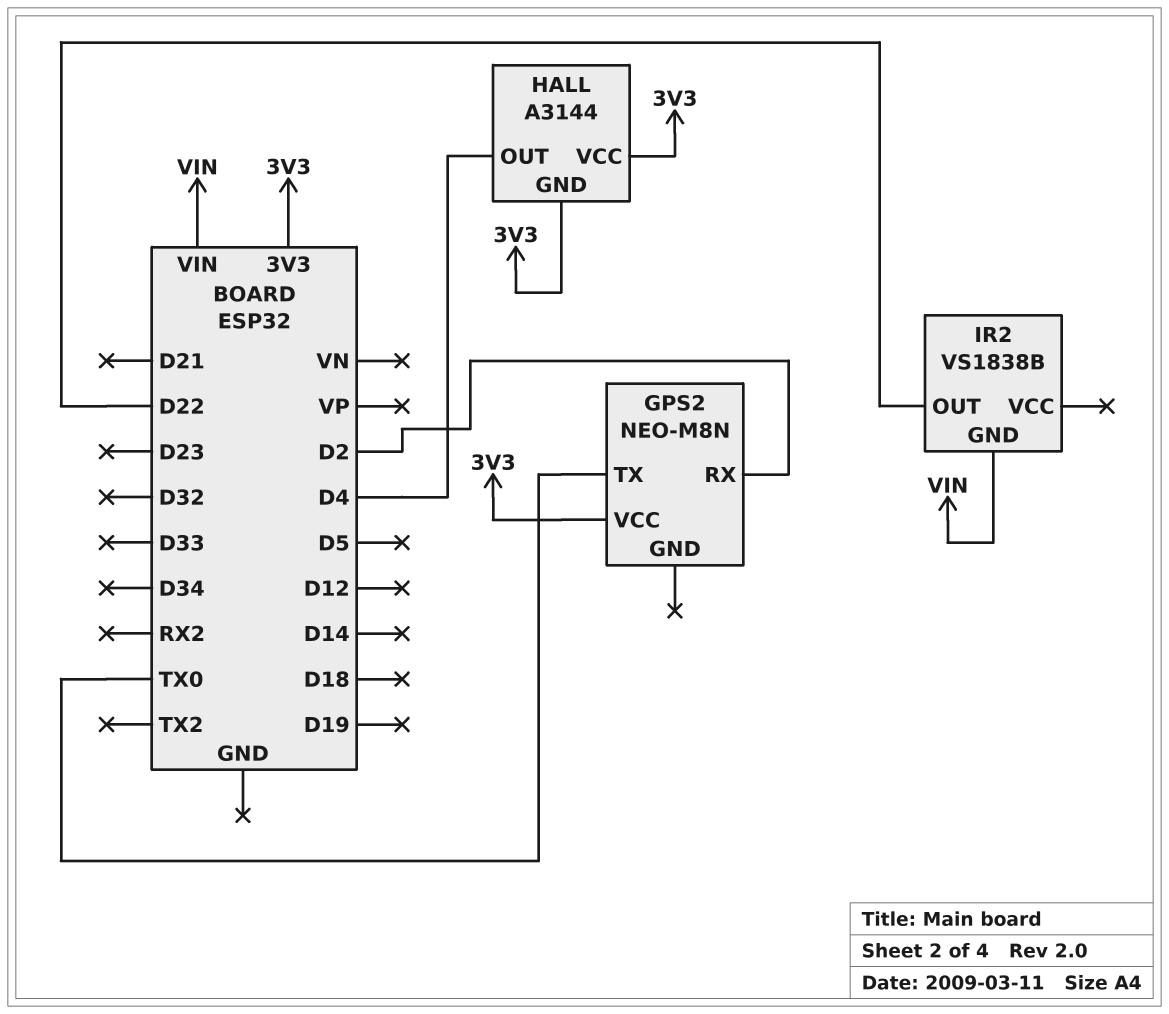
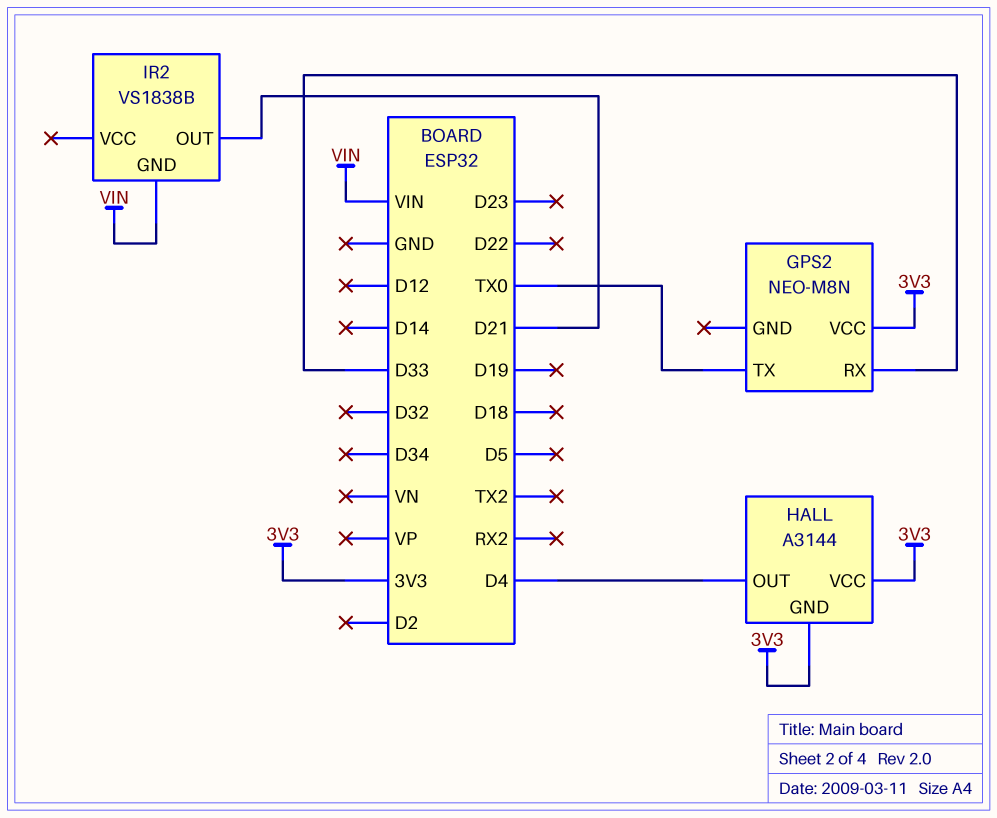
GPS2 pin RX: D2 -> D33
IR2 pin OUT: D22 -> D21

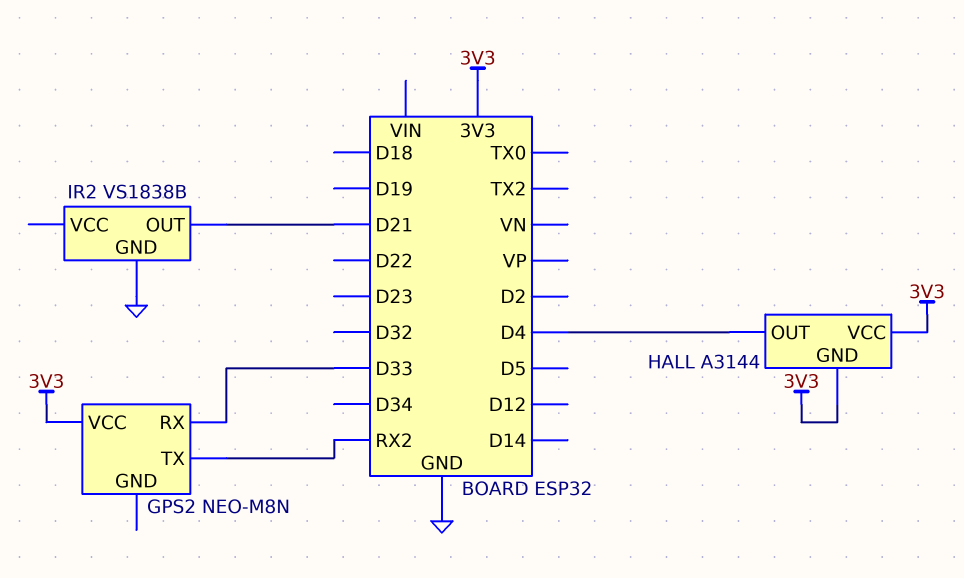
GPS2 pin TX: TX0 -> RX2
IR2 pin GND: VIN -> GND

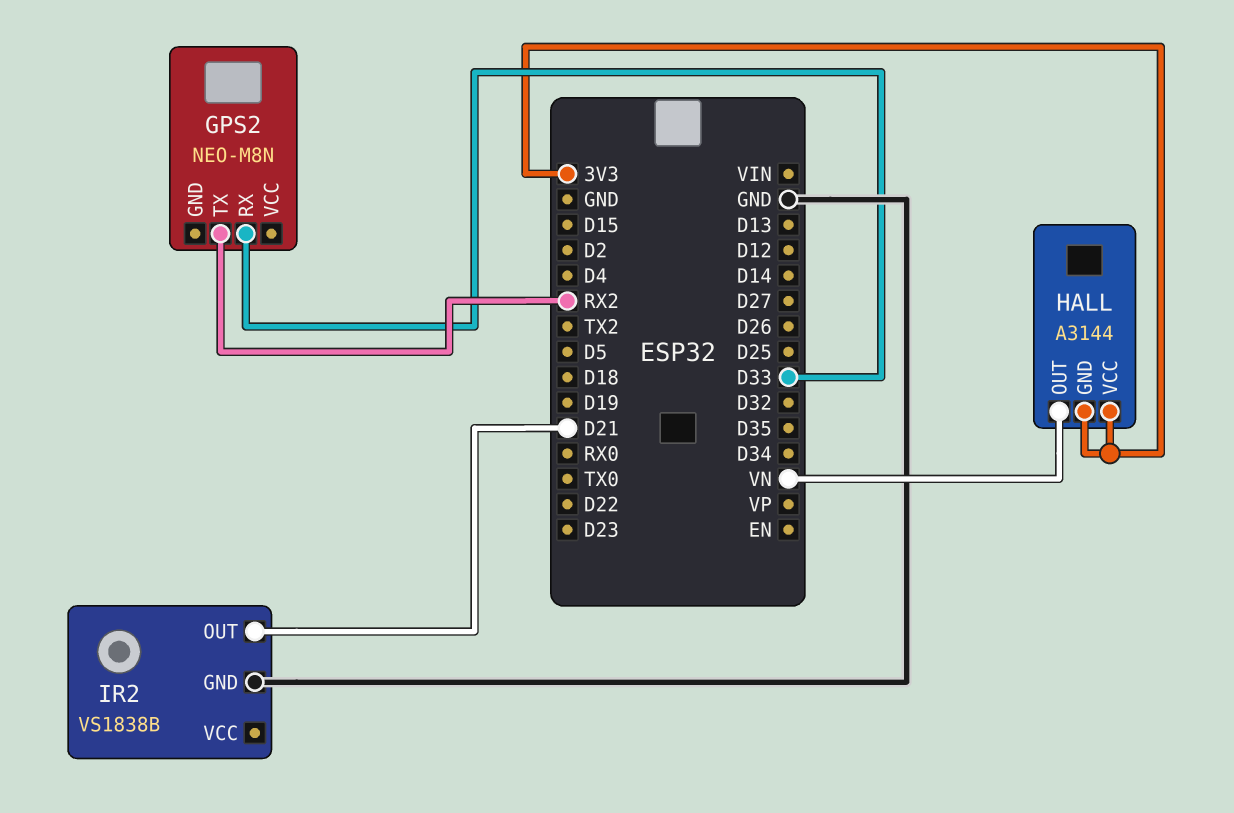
GPS2 pin VCC: 3V3 -> none
HALL pin OUT: D4 -> VN

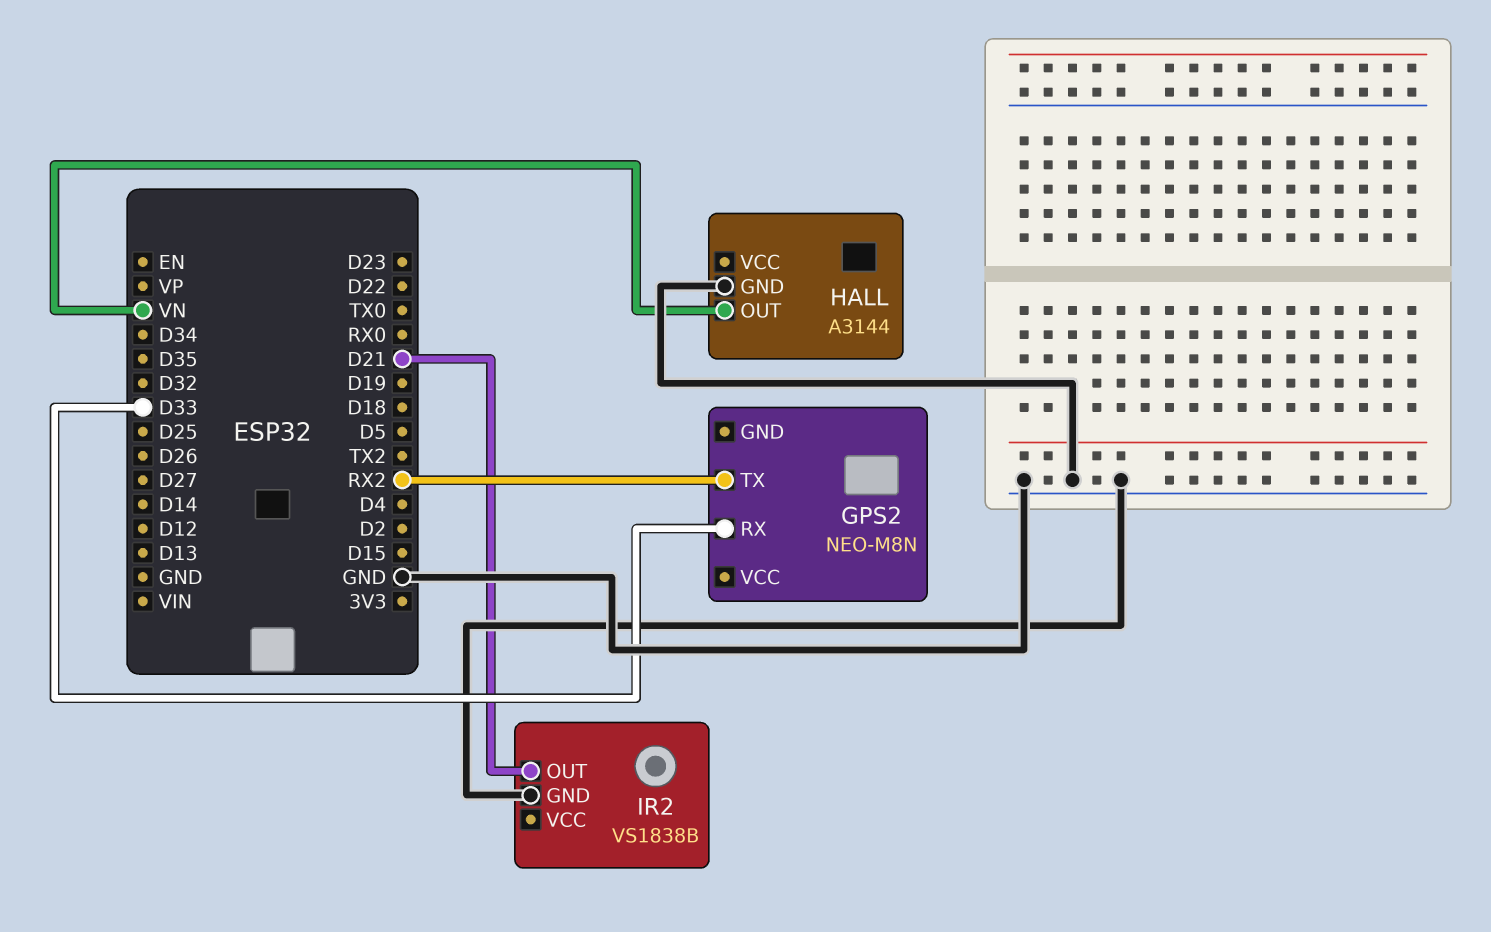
HALL pin GND: 3V3 -> GND
HALL pin VCC: 3V3 -> none

